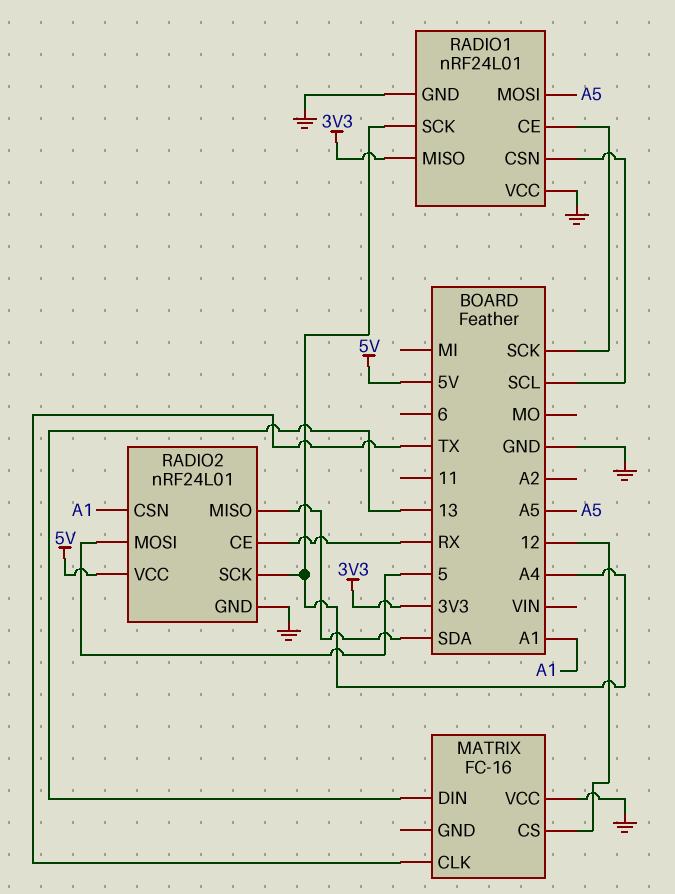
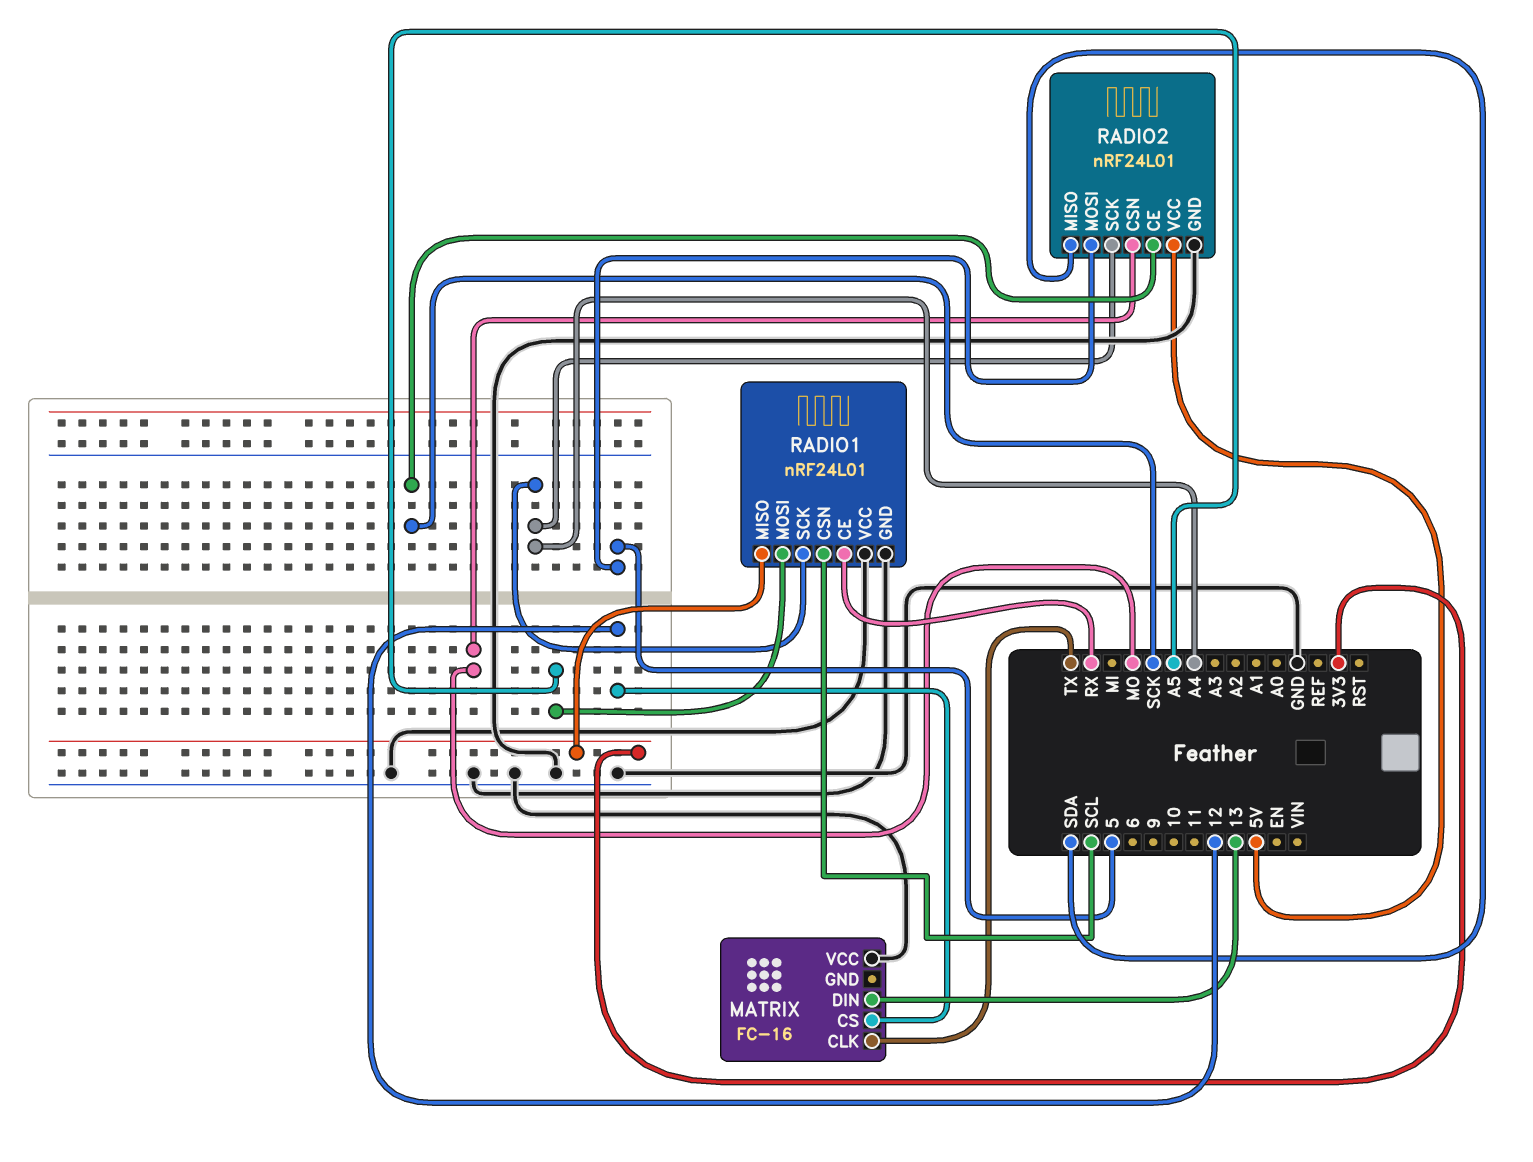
RADIO1 pin CE: SCK -> RX
RADIO2 pin CE: RX -> SCK
RADIO2 pin CSN: A1 -> MO

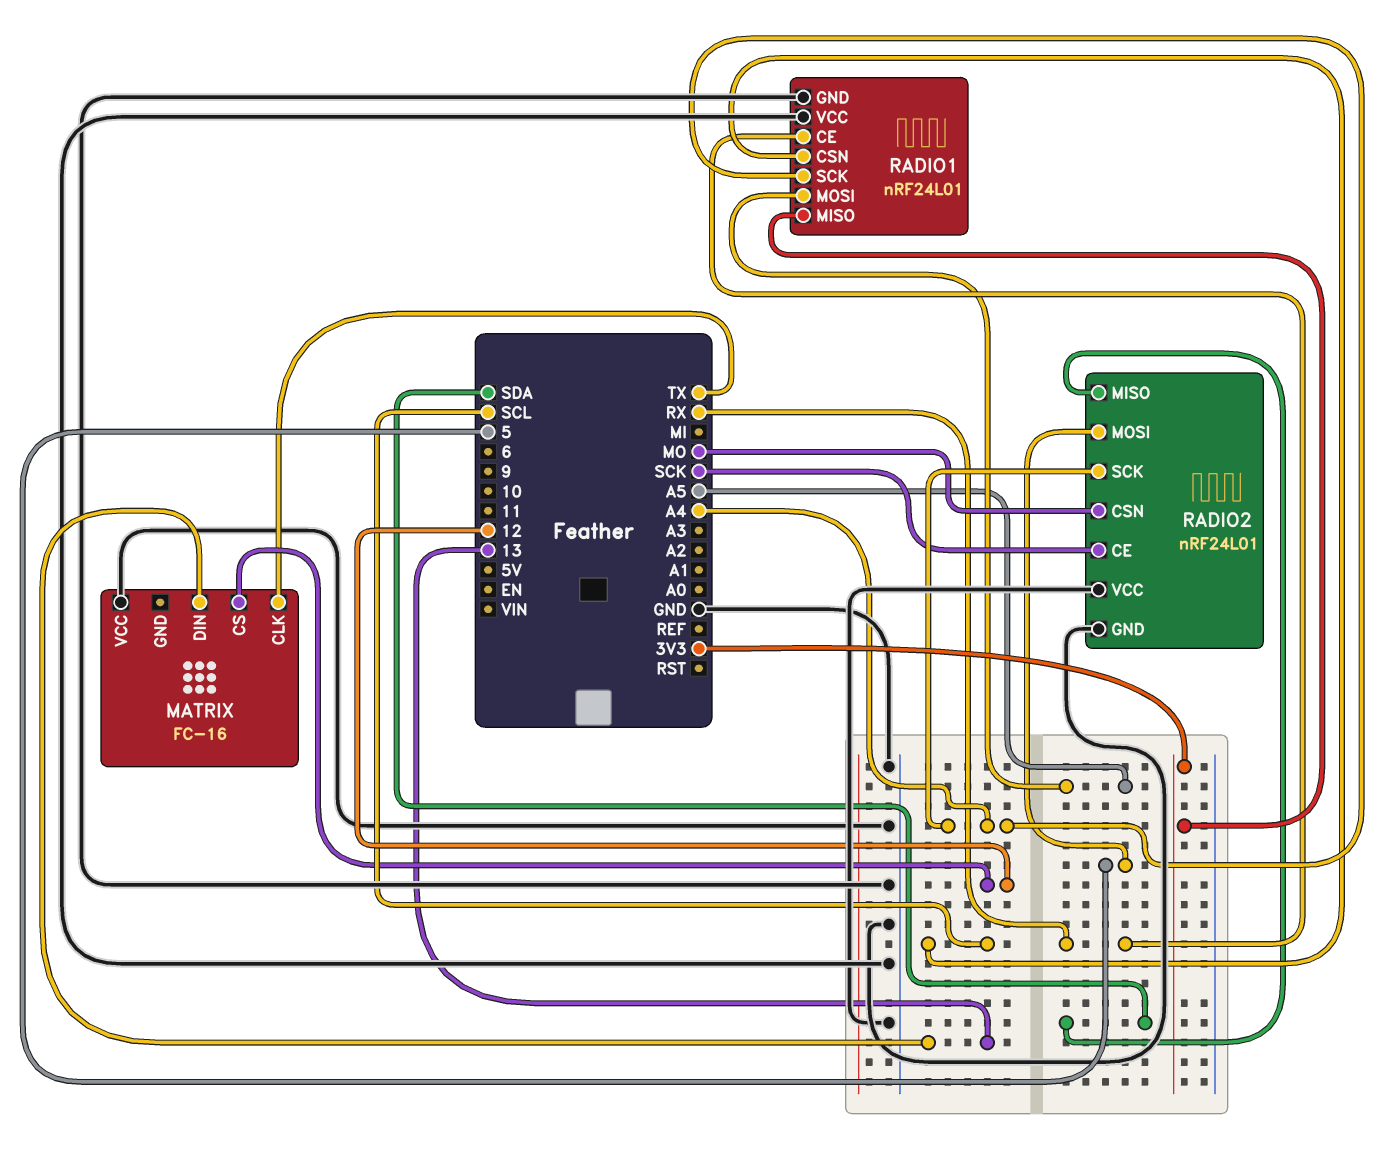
RADIO2 pin VCC: 5V -> GND

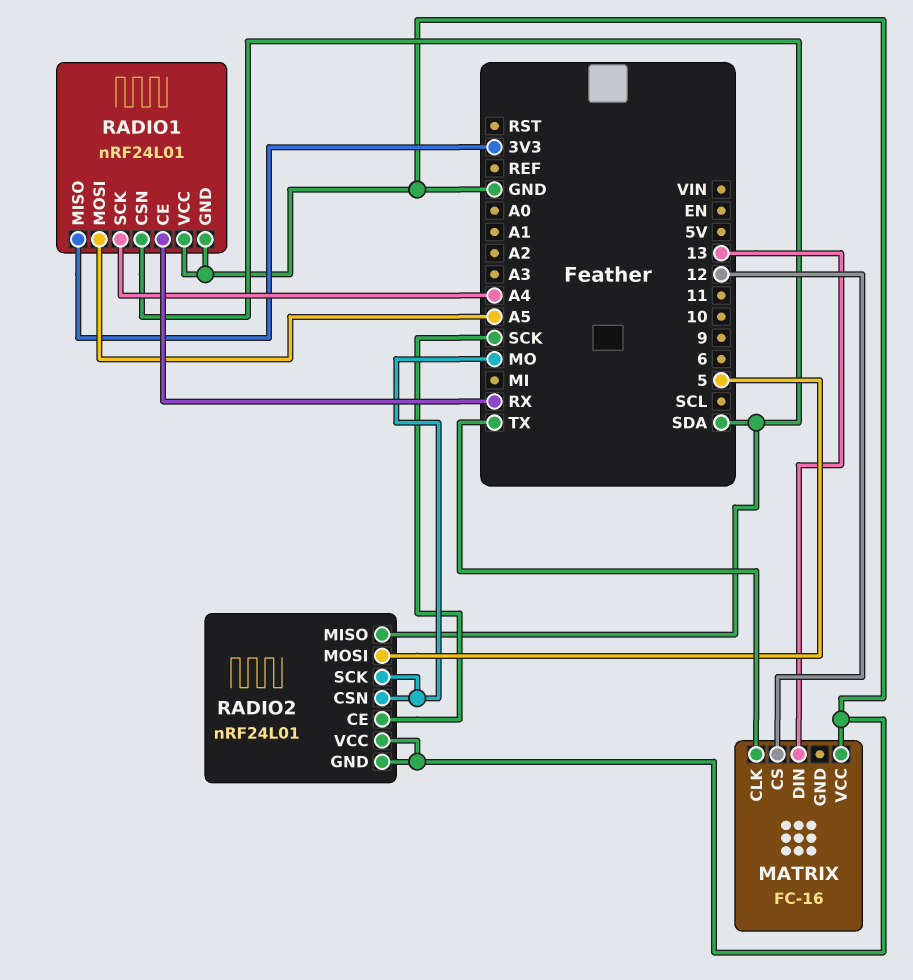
RADIO1 pin CSN: SCL -> SDA
RADIO2 pin SCK: A4 -> MO

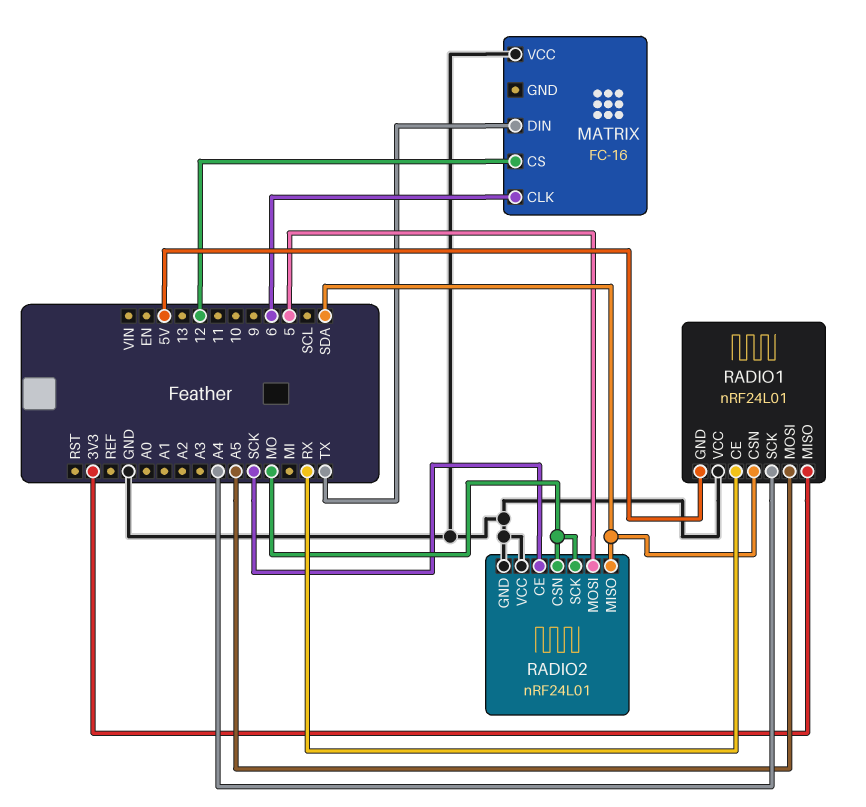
MATRIX pin CLK: TX -> 6
MATRIX pin DIN: 13 -> TX
RADIO1 pin GND: GND -> 5V

